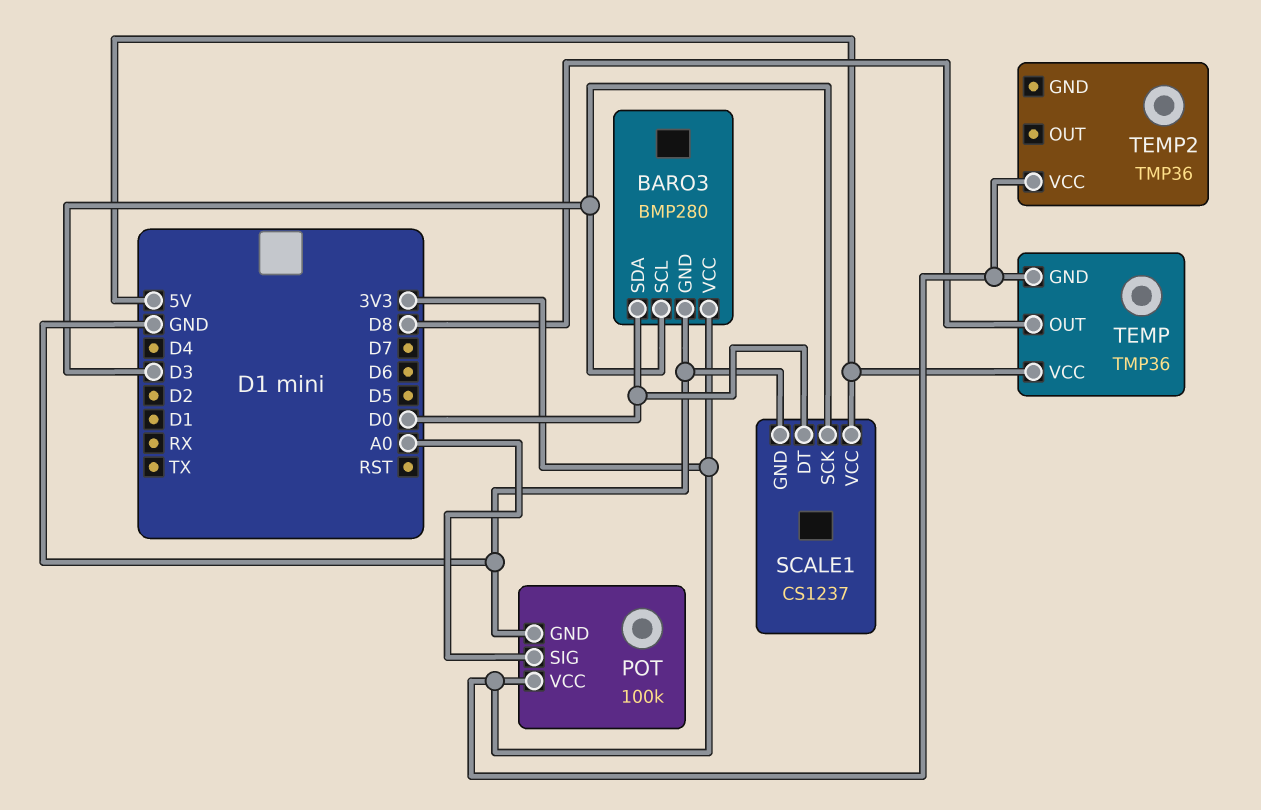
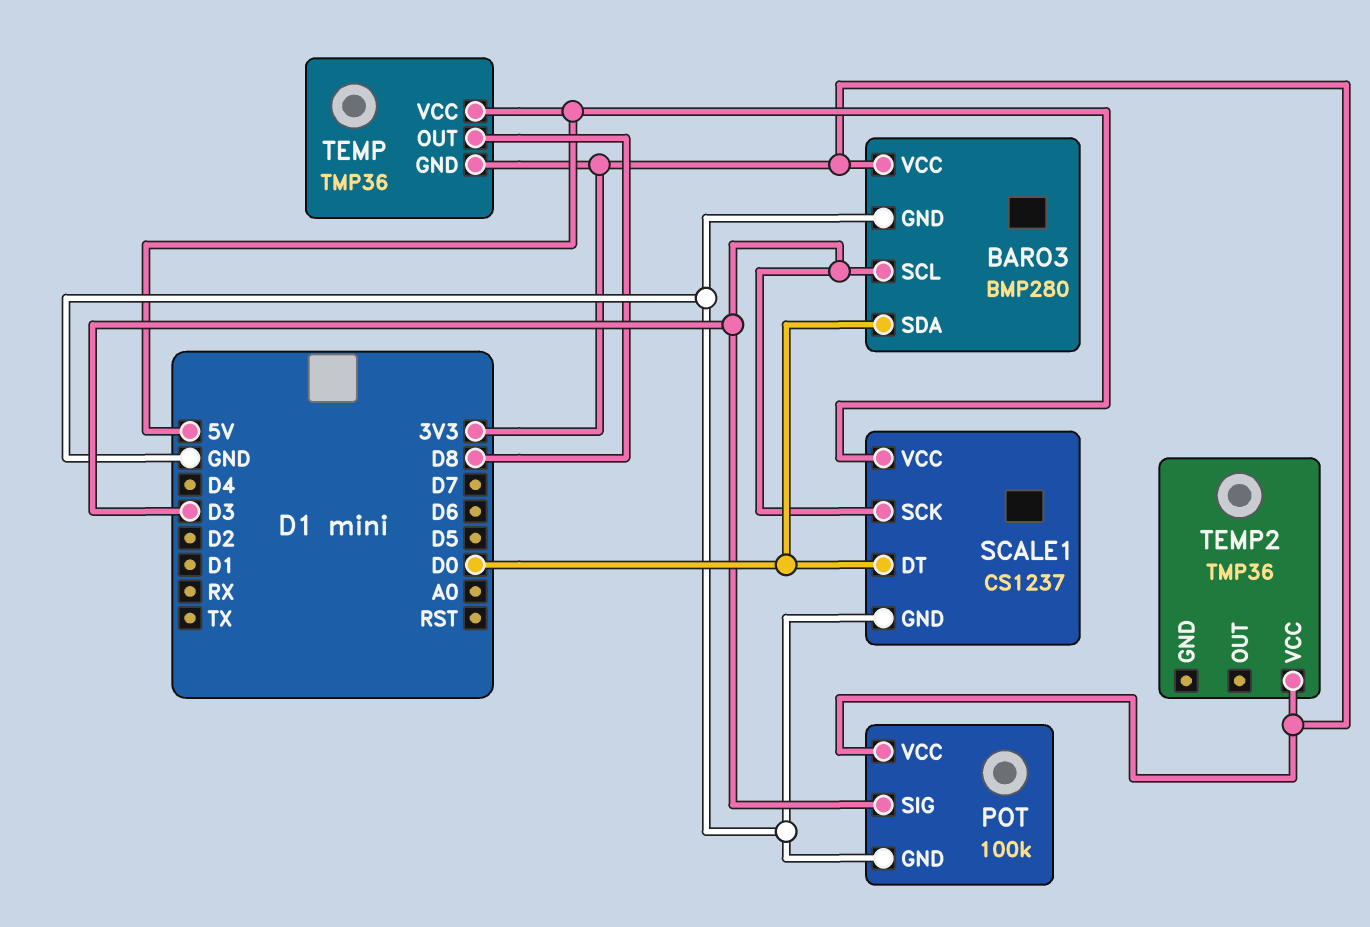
POT pin SIG: A0 -> D3

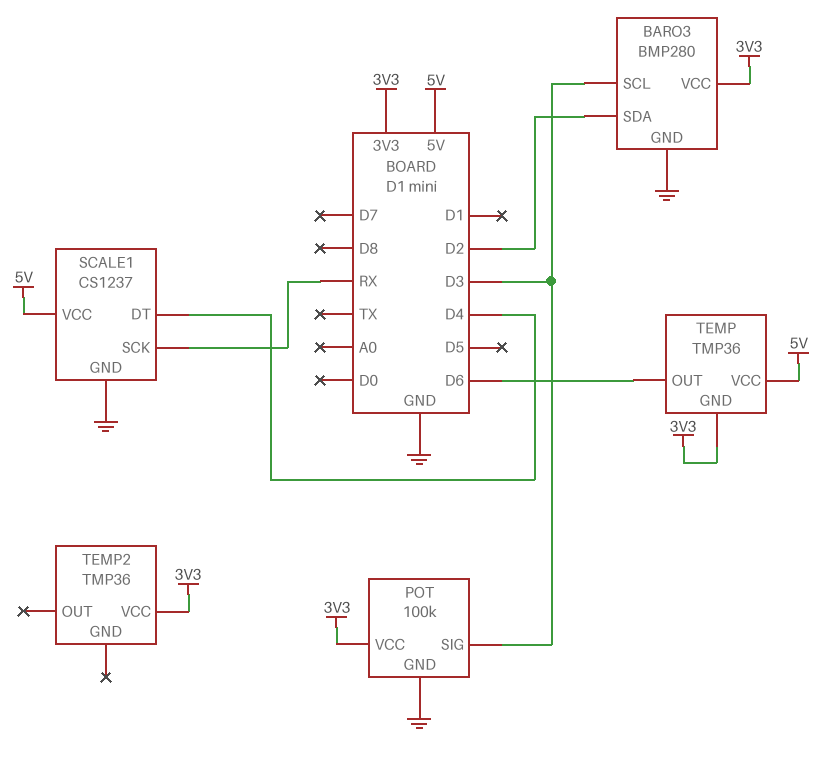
BARO3 pin SDA: D0 -> D2
SCALE1 pin DT: D0 -> D4
SCALE1 pin SCK: D3 -> RX
TEMP pin OUT: D8 -> D6

